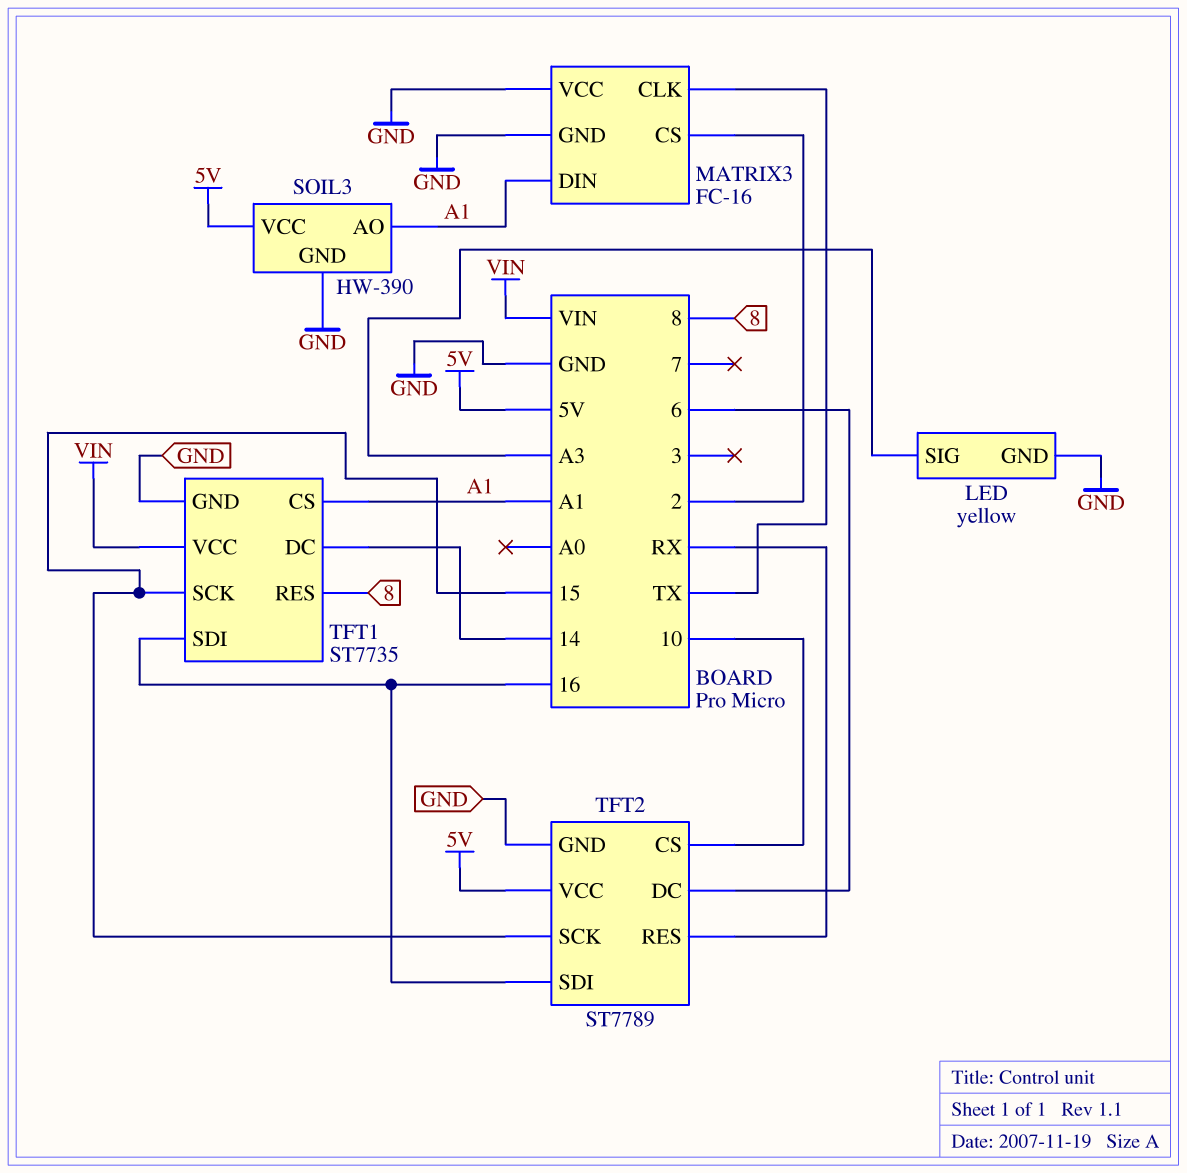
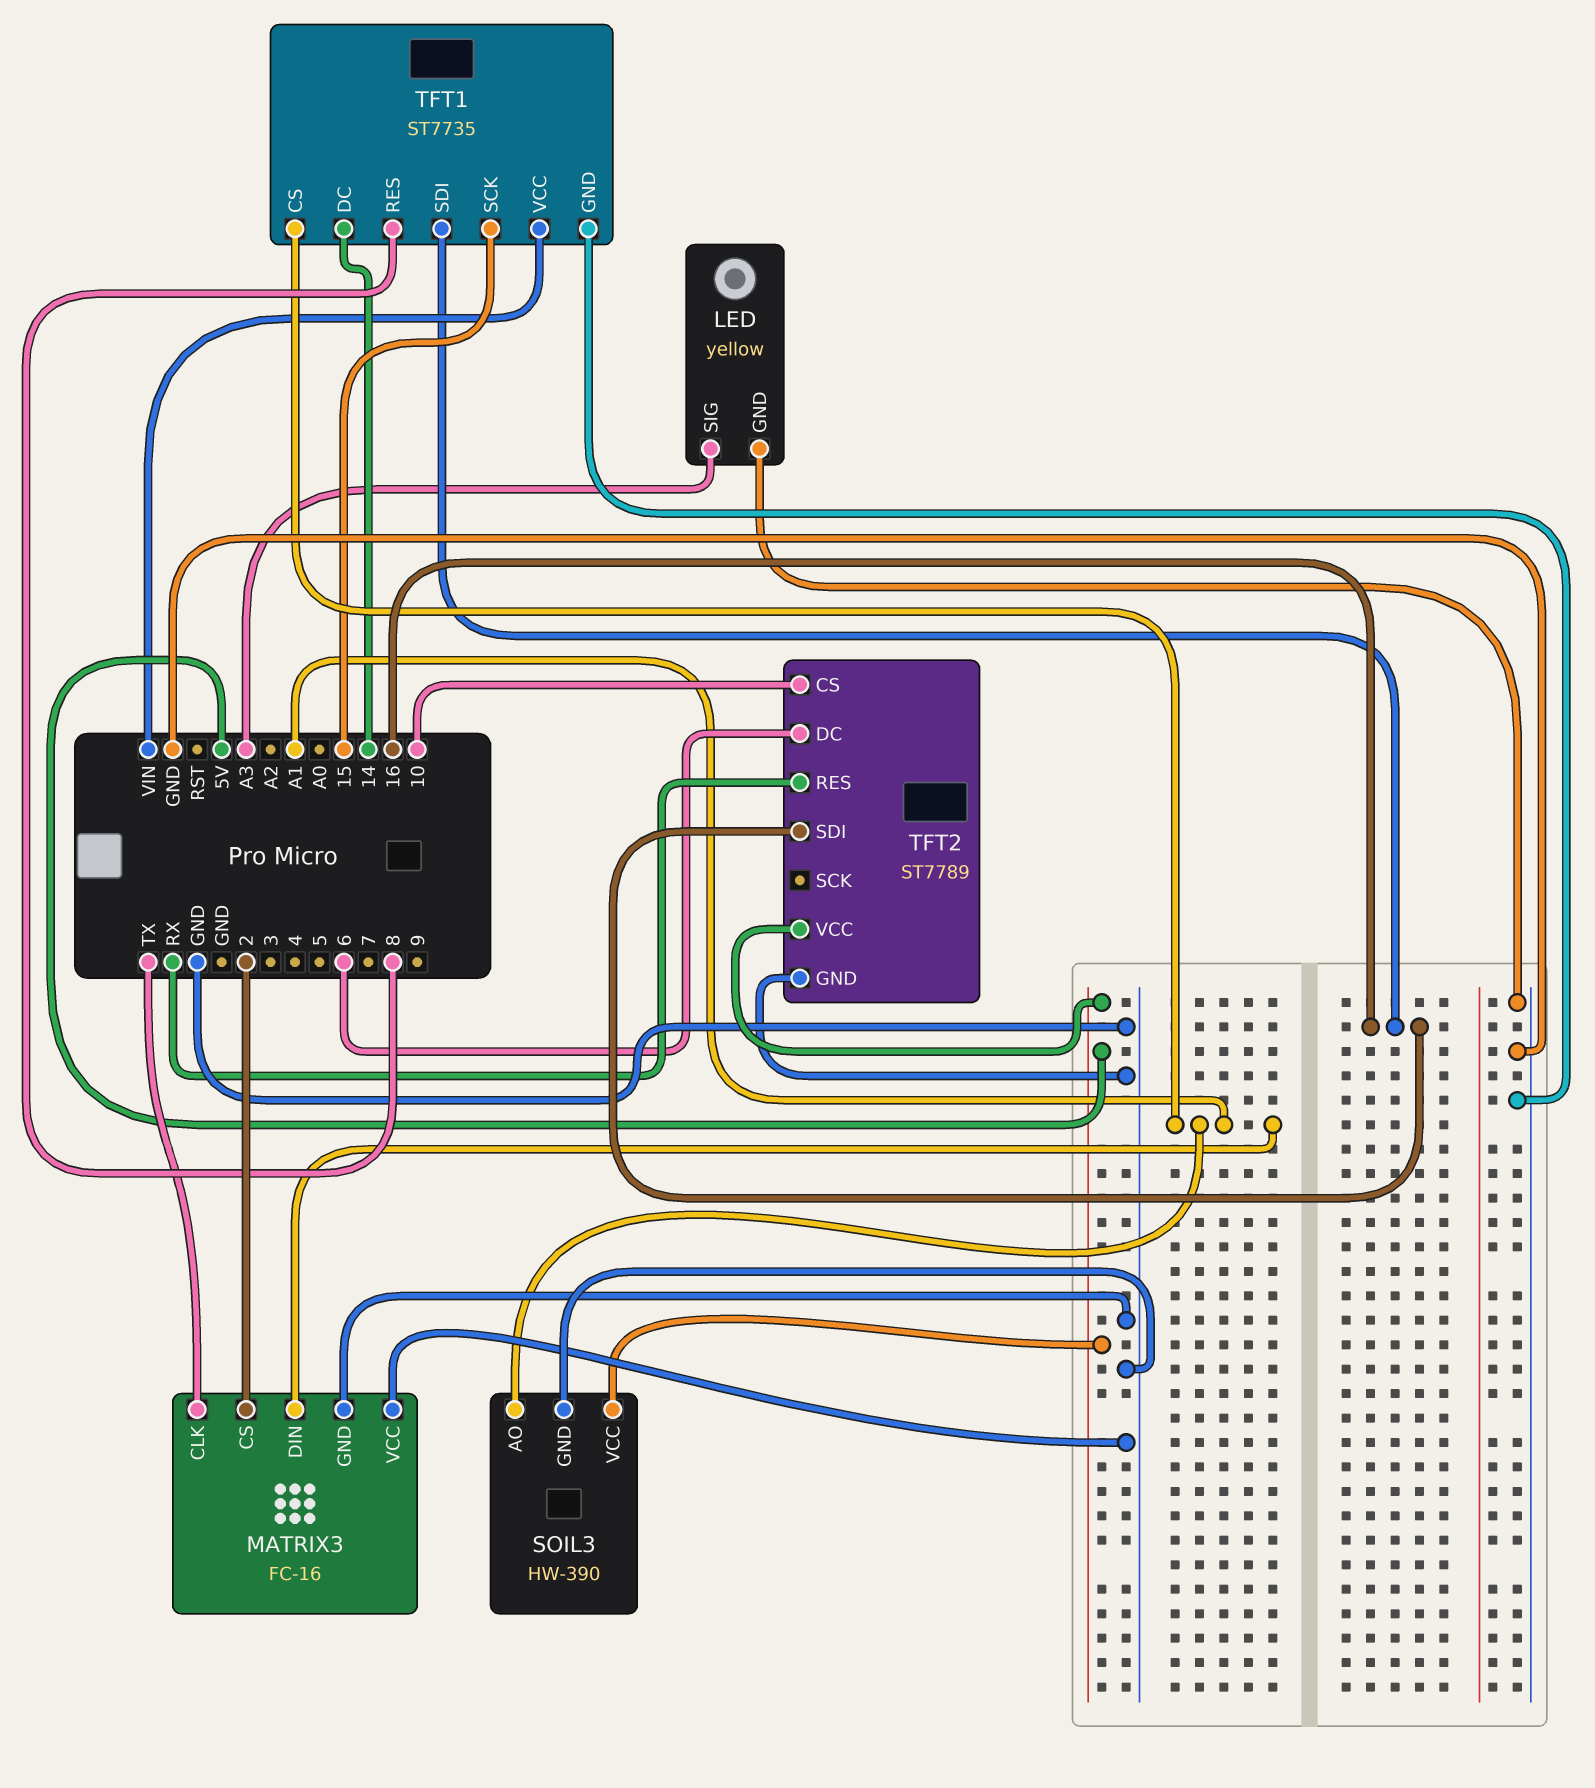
TFT2 pin SCK: 15 -> none

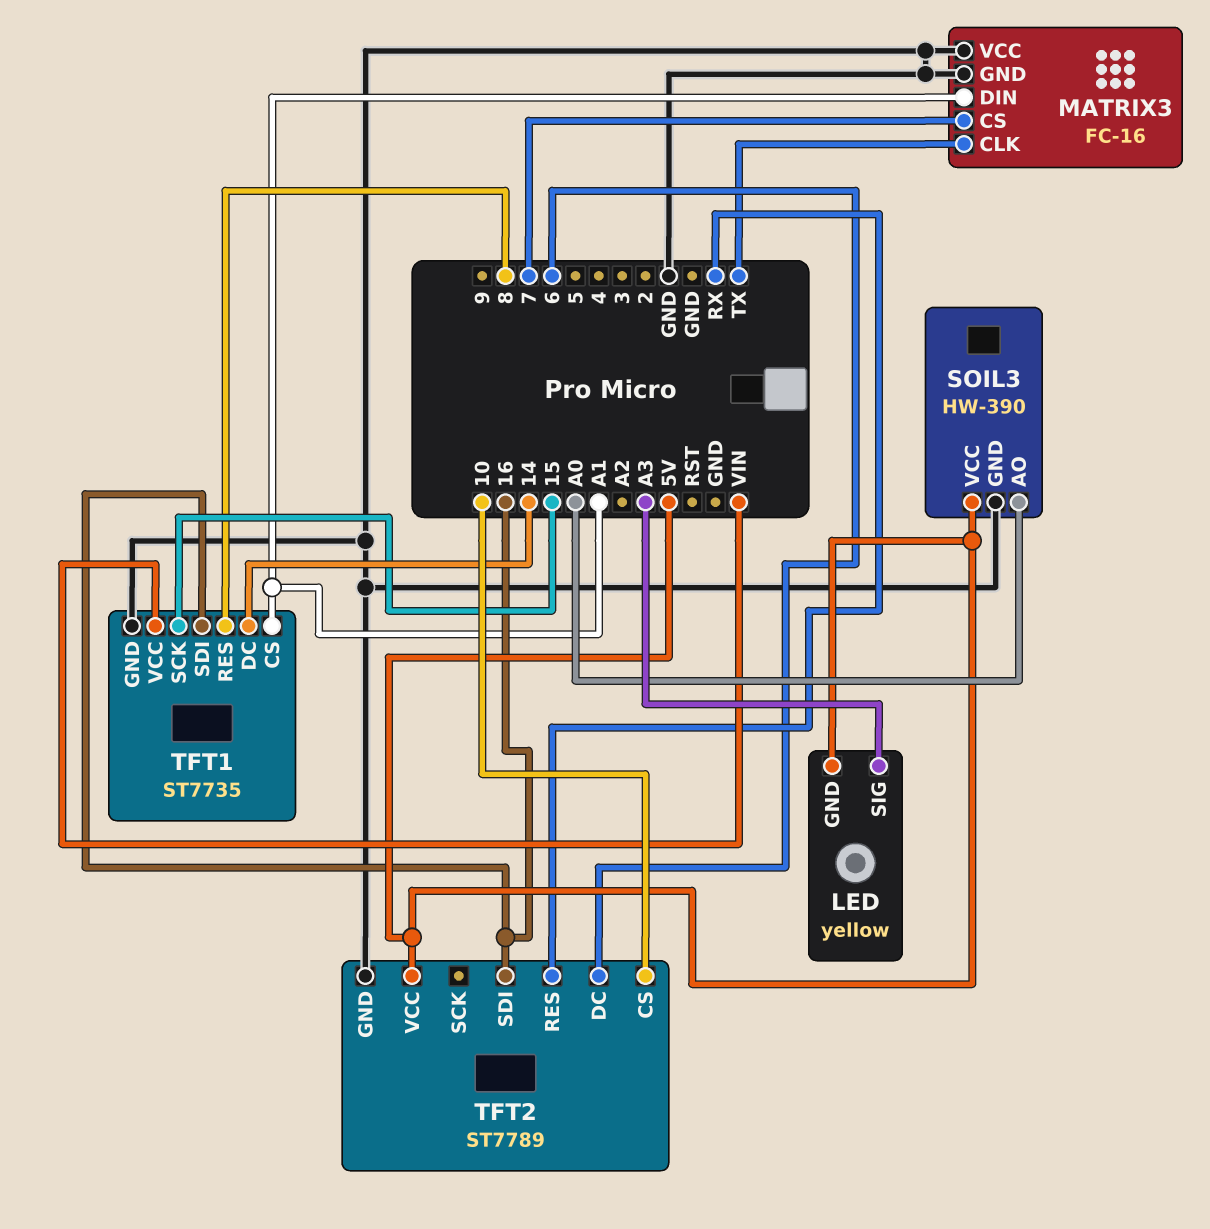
LED pin GND: GND -> 5V
MATRIX3 pin CS: 2 -> 7
SOIL3 pin AO: A1 -> A0

